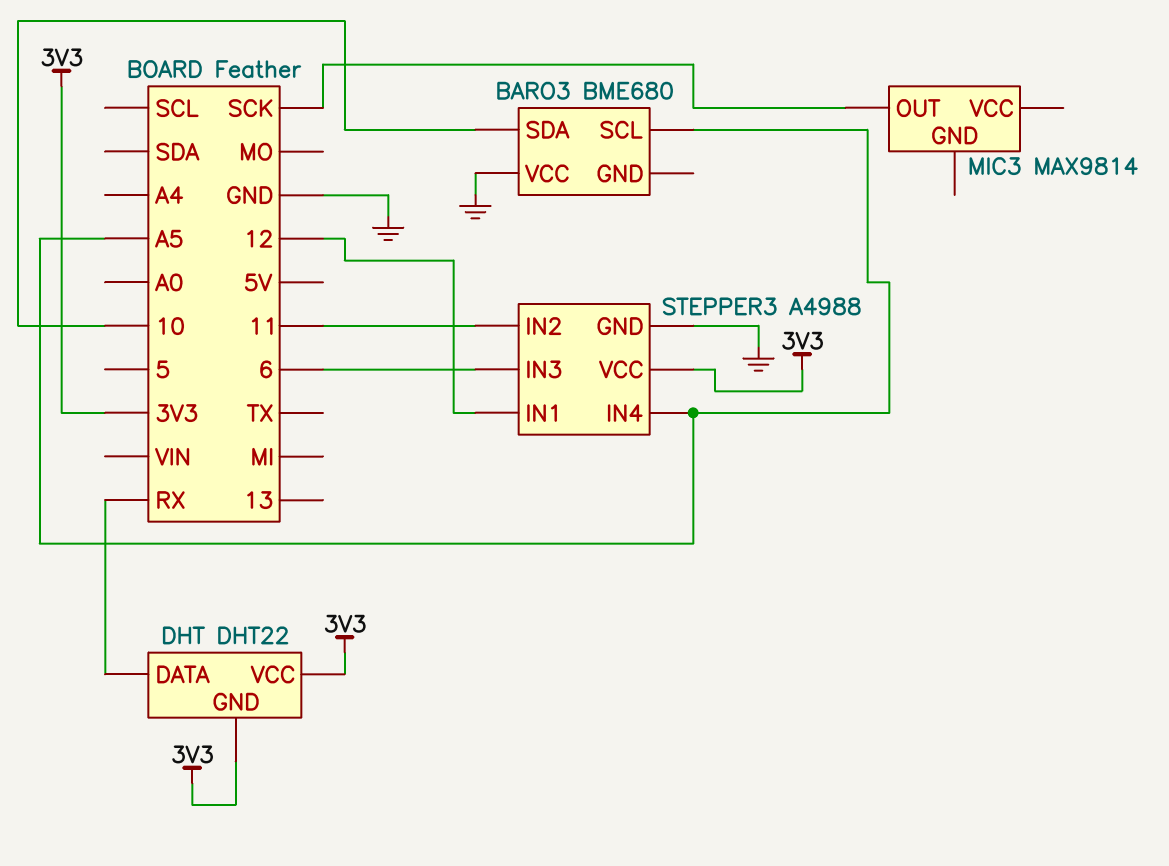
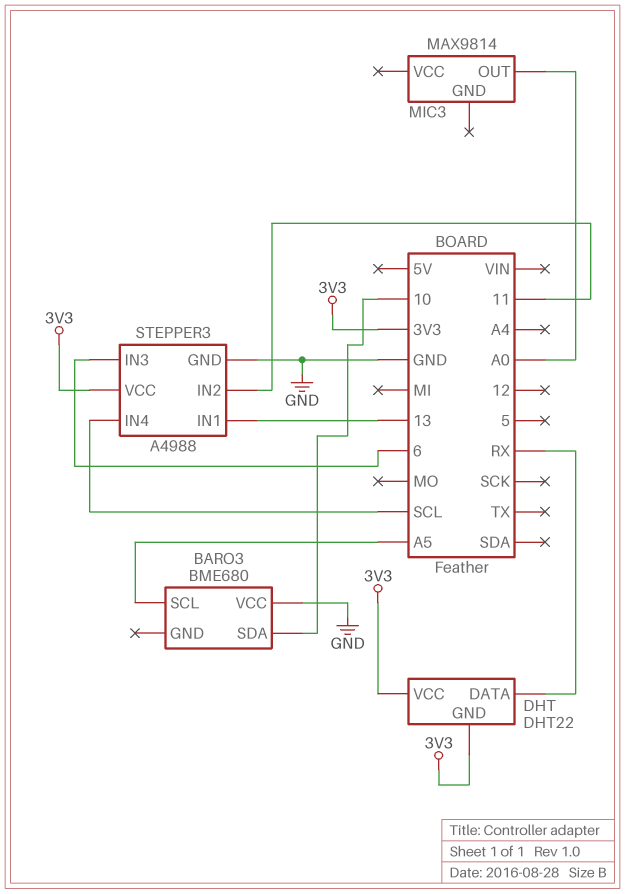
MIC3 pin OUT: SCK -> A0
STEPPER3 pin IN1: 12 -> 13
STEPPER3 pin IN4: A5 -> SCL

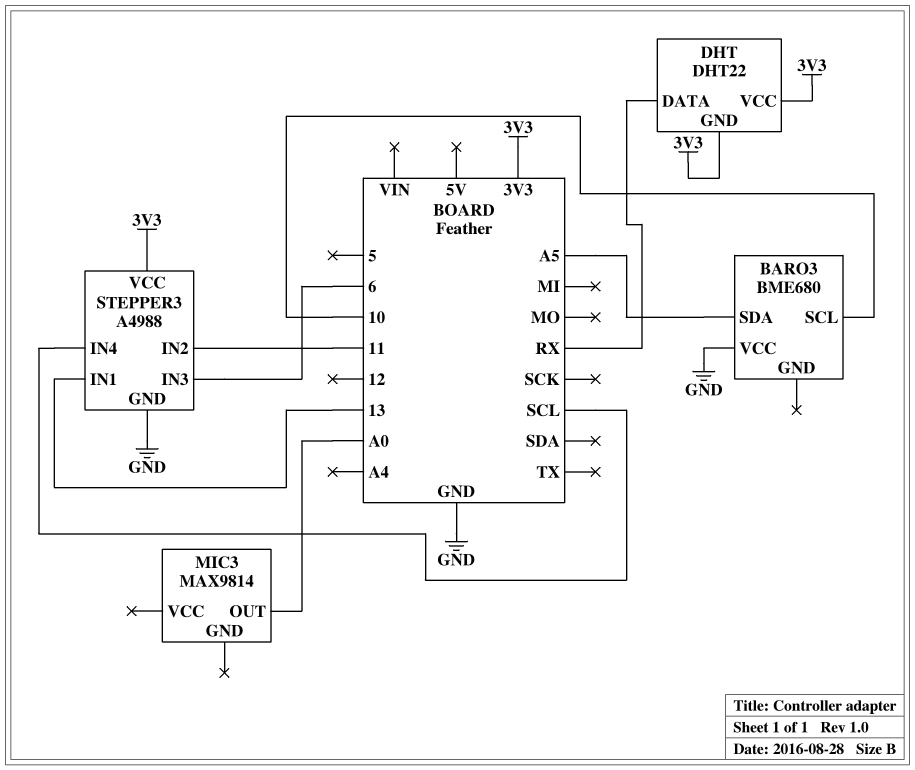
BARO3 pin SCL: A5 -> 10
BARO3 pin SDA: 10 -> A5

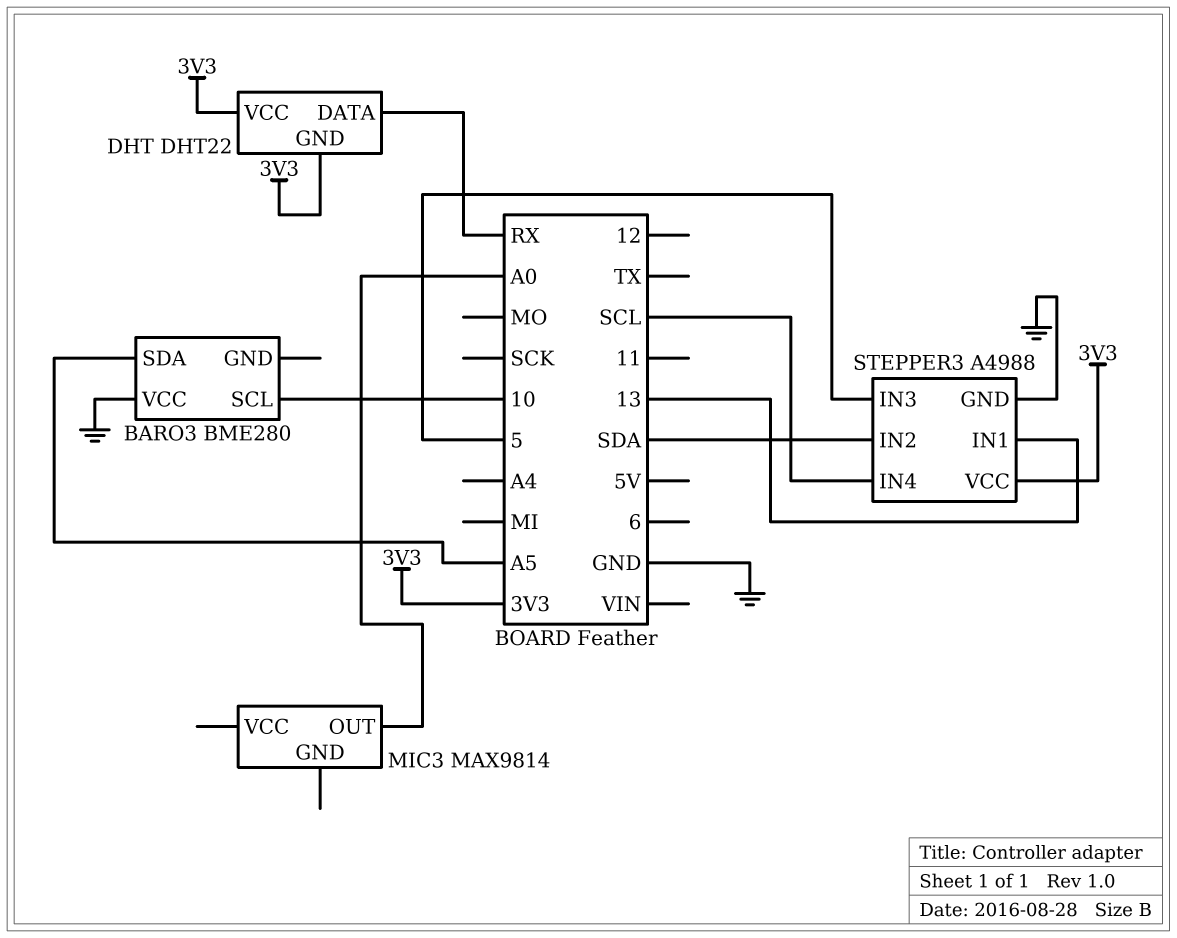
BARO3: BME680 -> BME280
STEPPER3 pin IN2: 11 -> SDA
STEPPER3 pin IN3: 6 -> 5

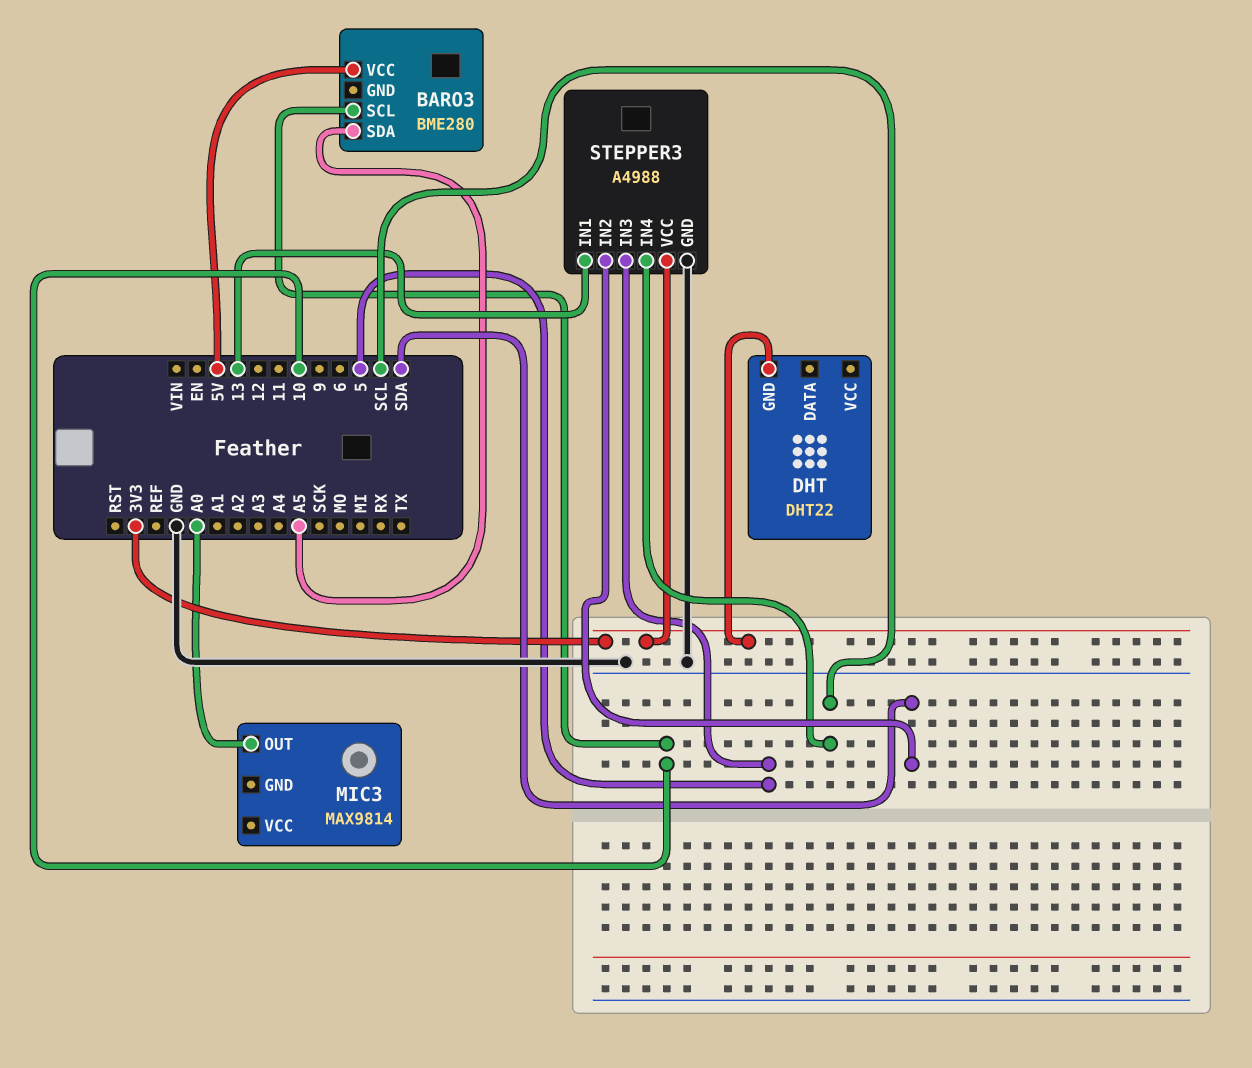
BARO3 pin VCC: GND -> 5V
DHT pin DATA: RX -> none
DHT pin VCC: 3V3 -> none

